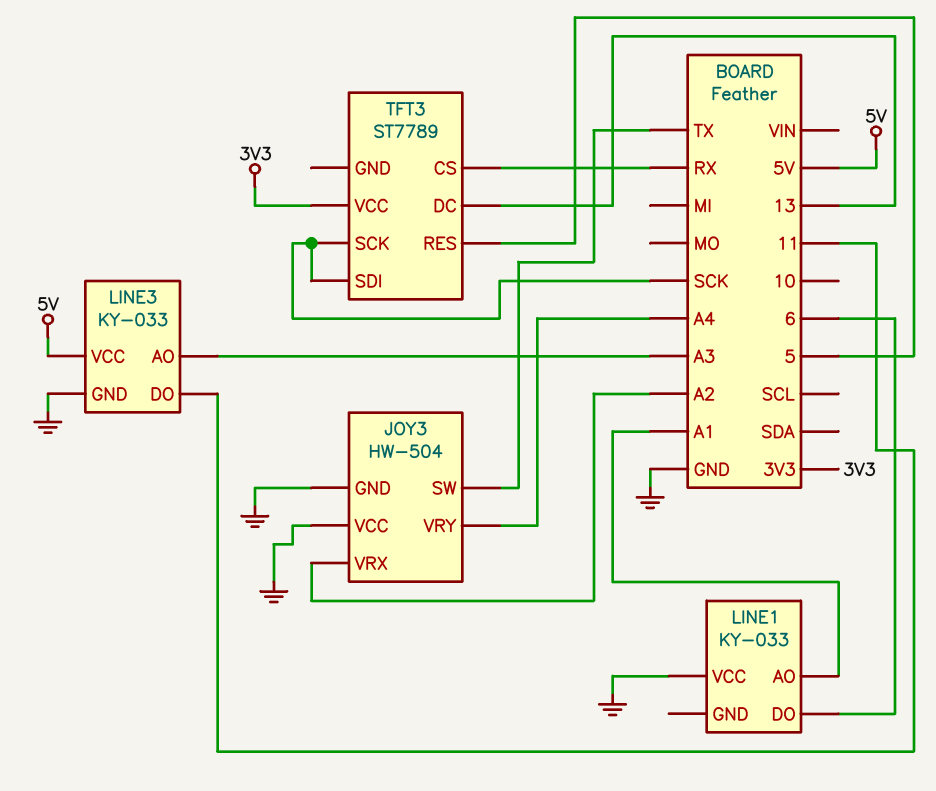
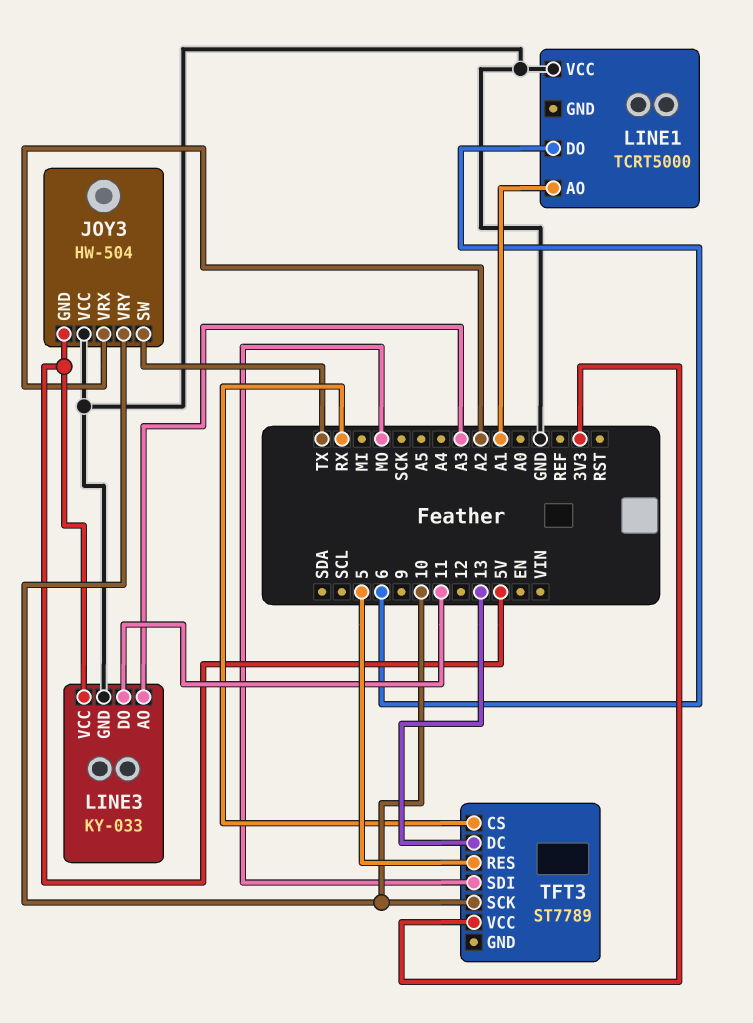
JOY3 pin GND: GND -> 5V
JOY3 pin VRY: A4 -> 10
LINE1: KY-033 -> TCRT5000
TFT3 pin SCK: SCK -> 10
TFT3 pin SDI: SCK -> MO

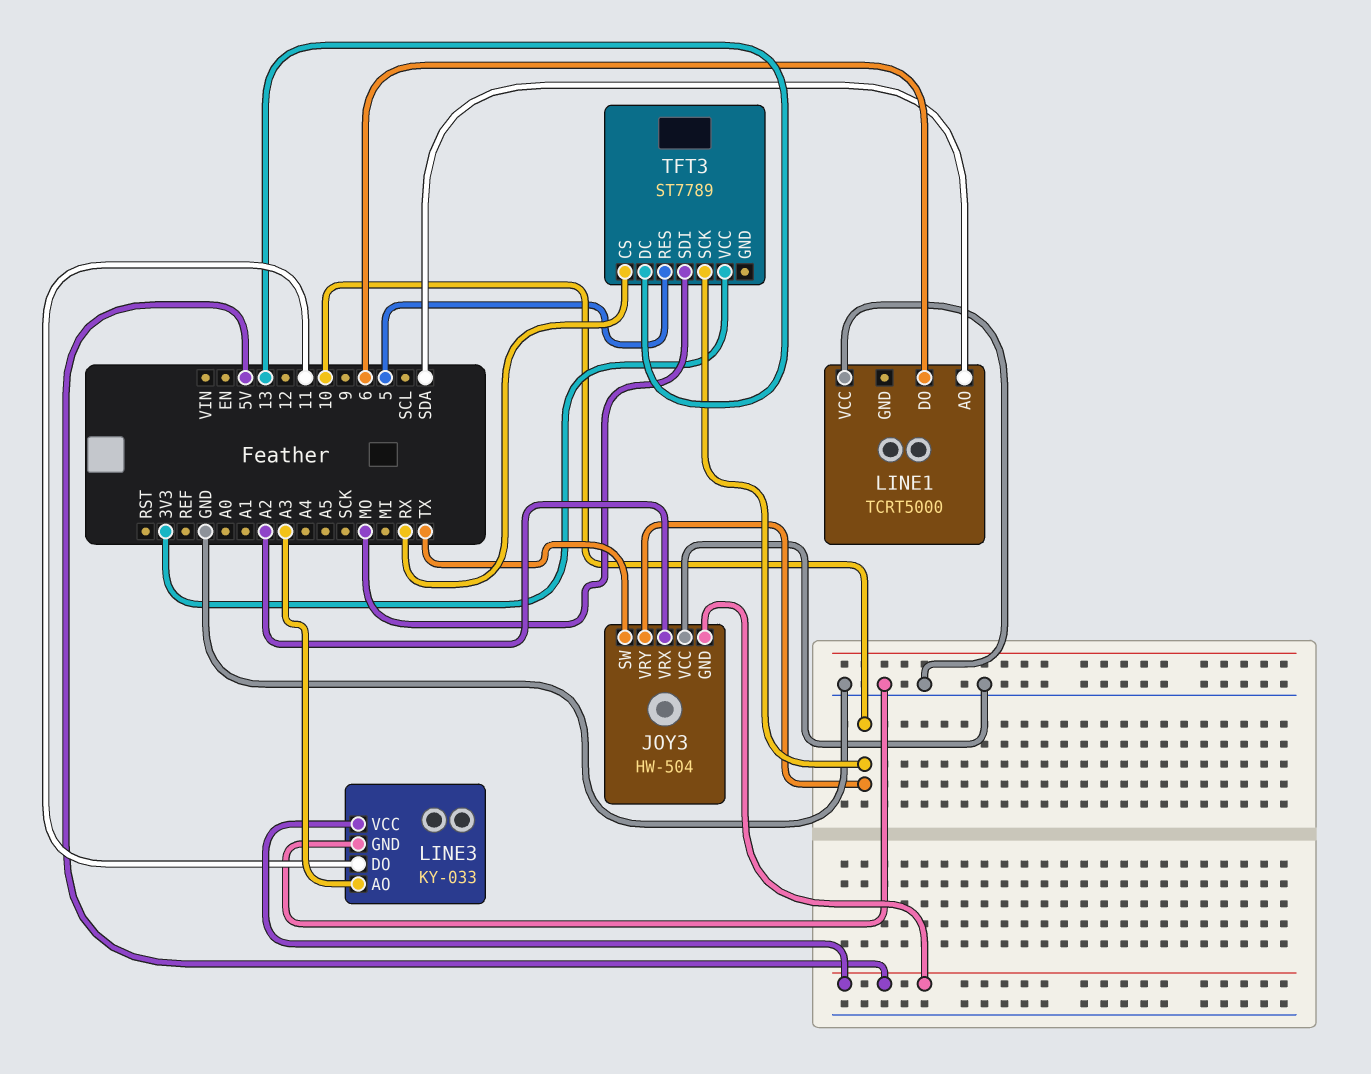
LINE1 pin AO: A1 -> SDA

